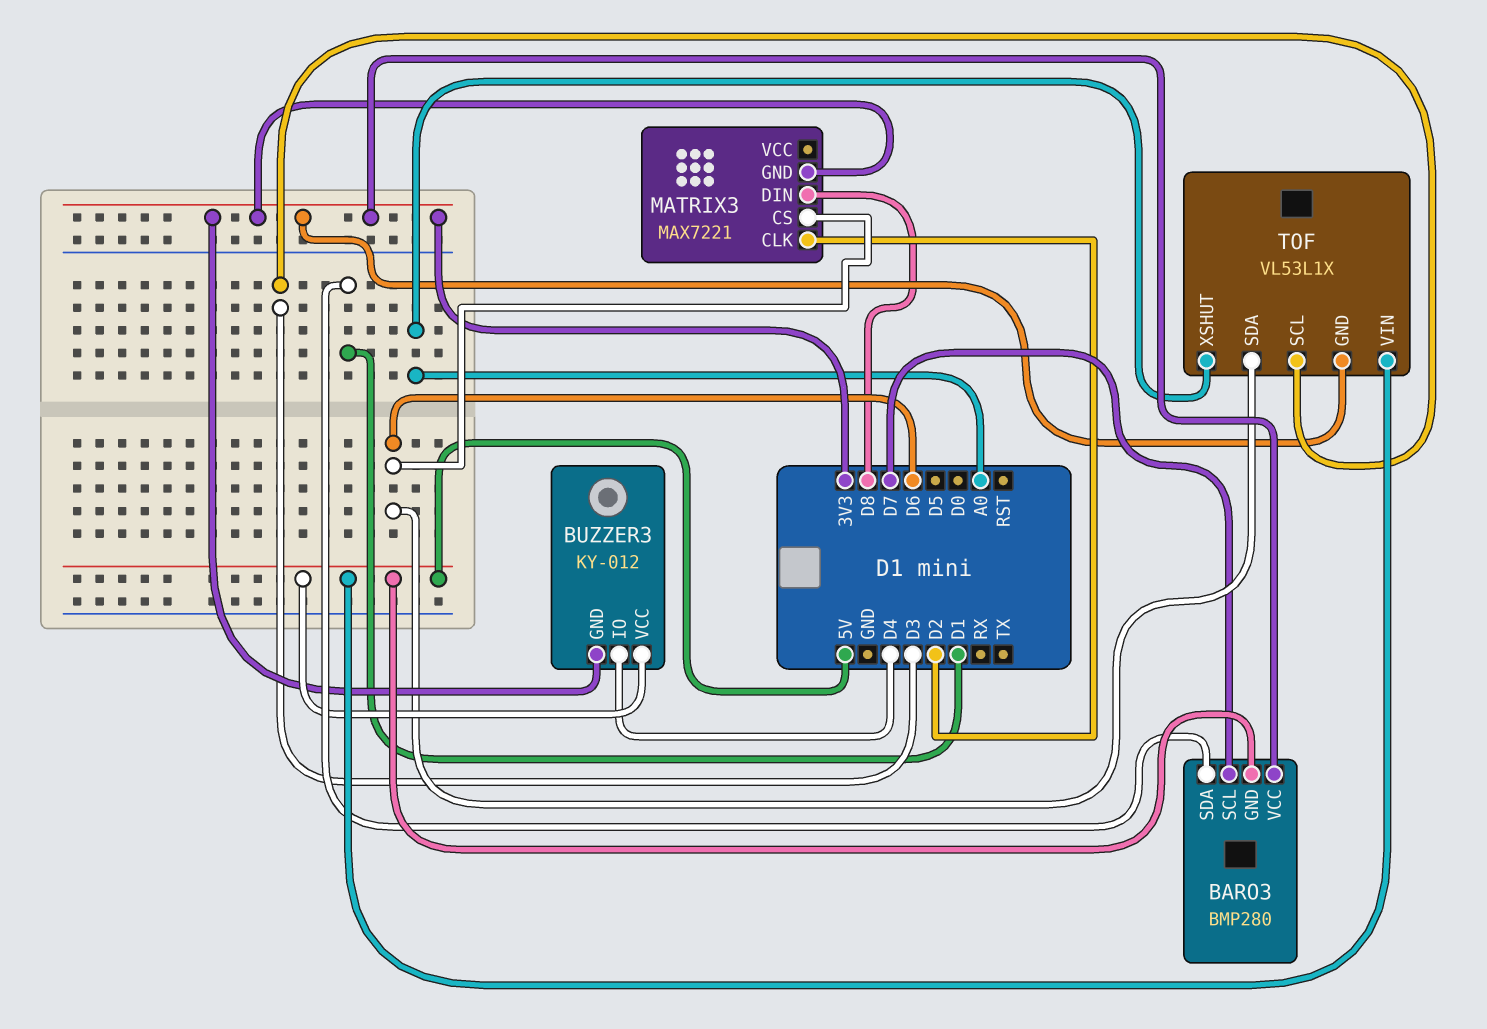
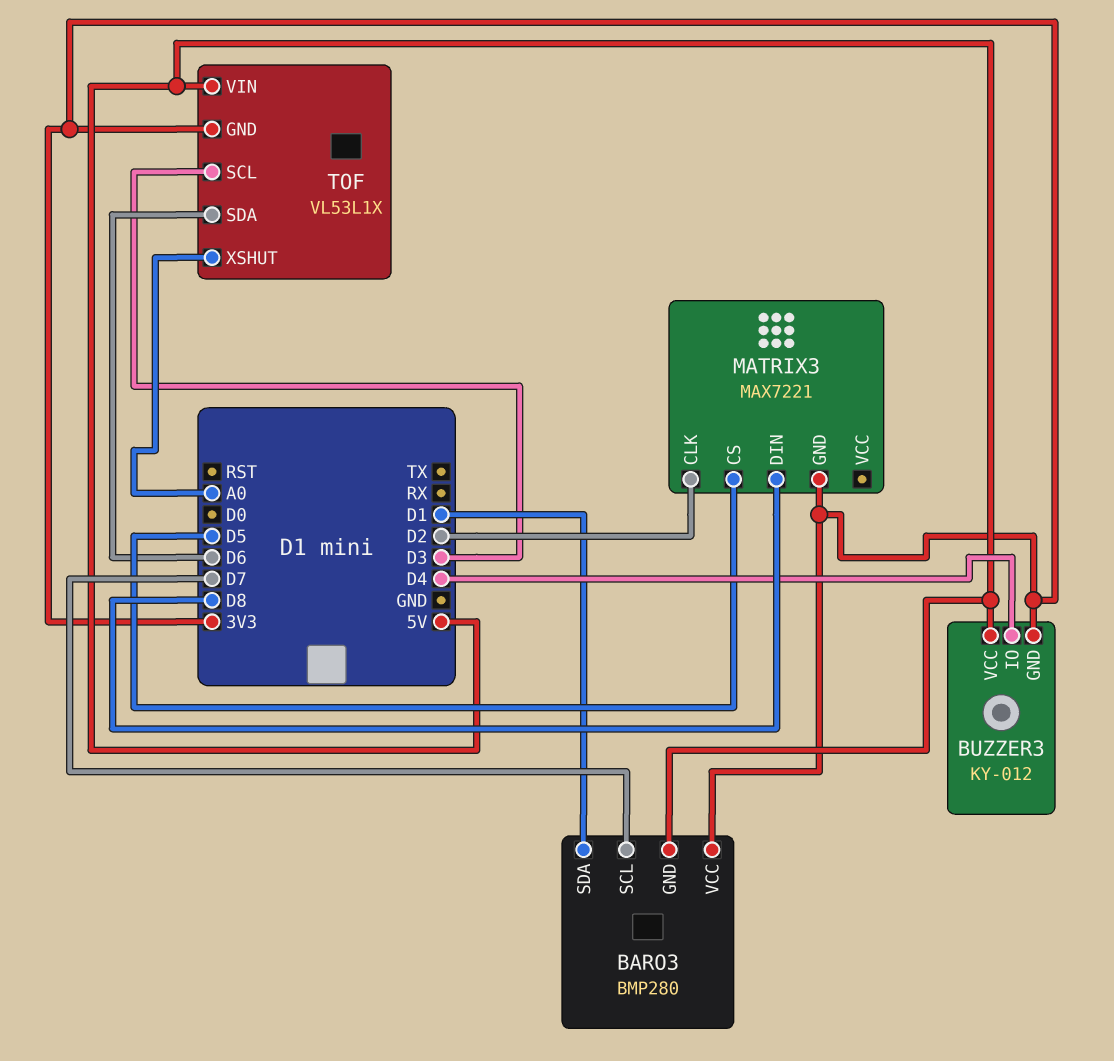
MATRIX3 pin CS: D6 -> D5

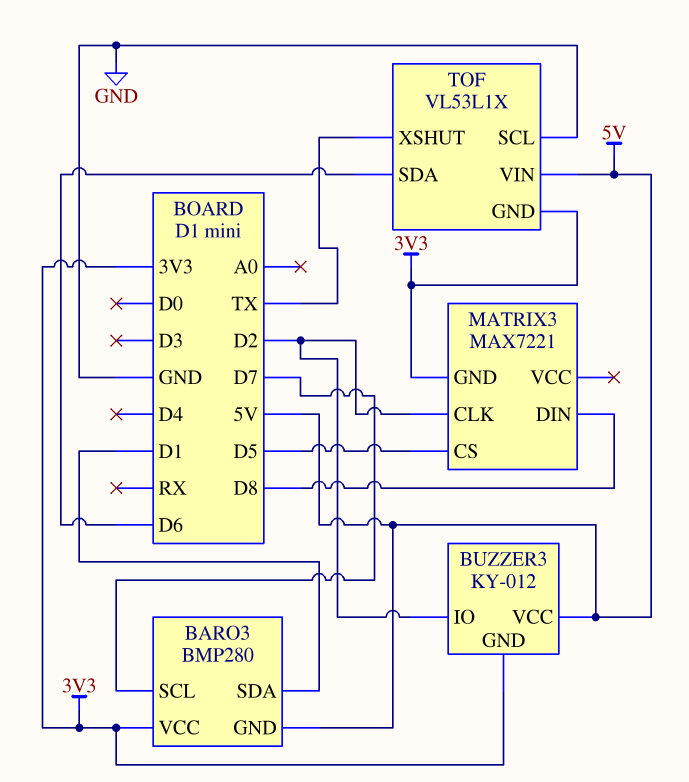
BUZZER3 pin IO: D4 -> D2
TOF pin SCL: D3 -> GND
TOF pin XSHUT: A0 -> TX

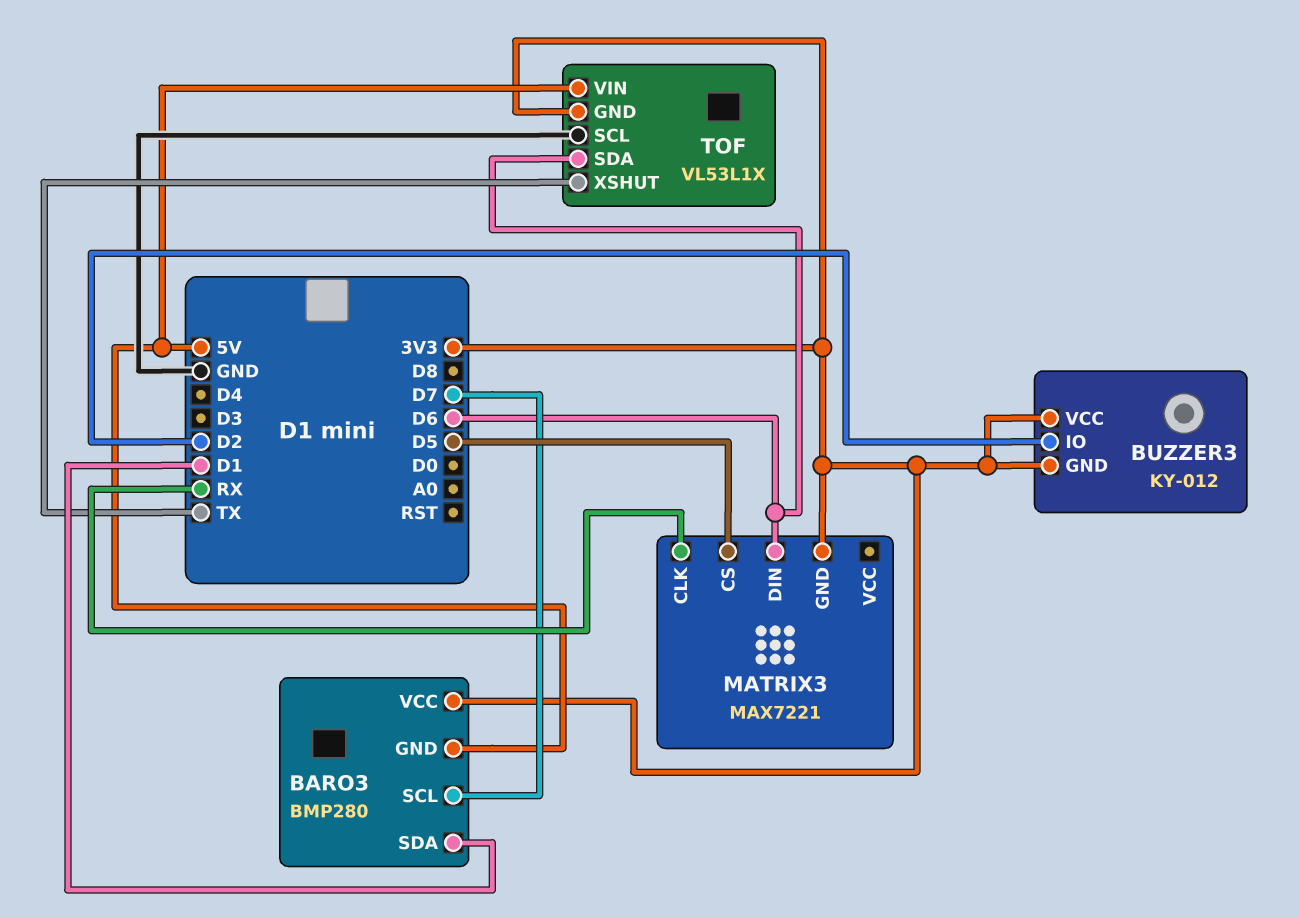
BUZZER3 pin VCC: 5V -> 3V3
MATRIX3 pin CLK: D2 -> RX
MATRIX3 pin DIN: D8 -> D6

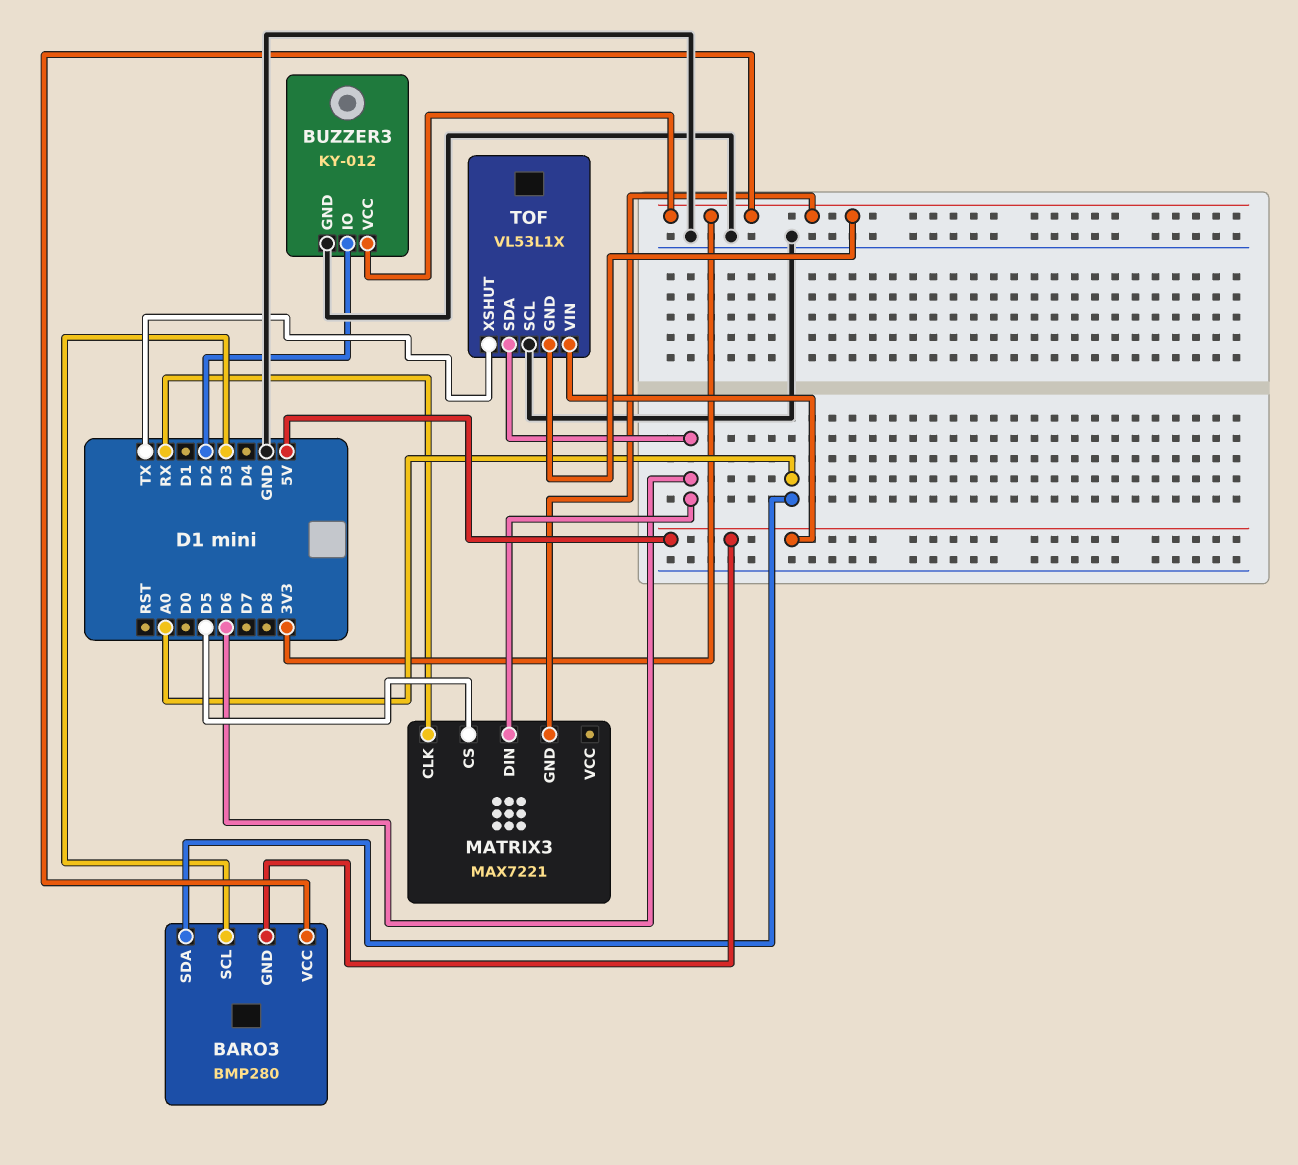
BARO3 pin SCL: D7 -> D3
BARO3 pin SDA: D1 -> A0
BUZZER3 pin GND: 3V3 -> GND

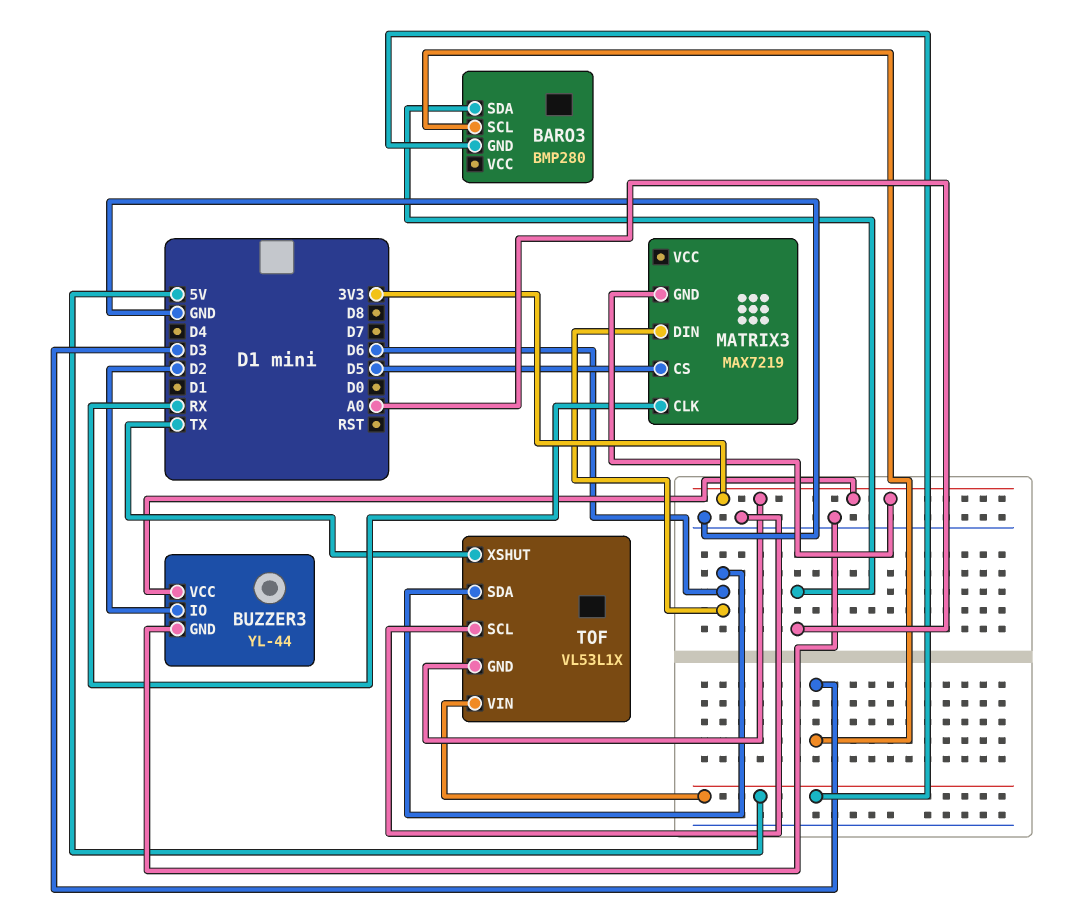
BARO3 pin VCC: 3V3 -> none
BUZZER3: KY-012 -> YL-44
MATRIX3: MAX7221 -> MAX7219

